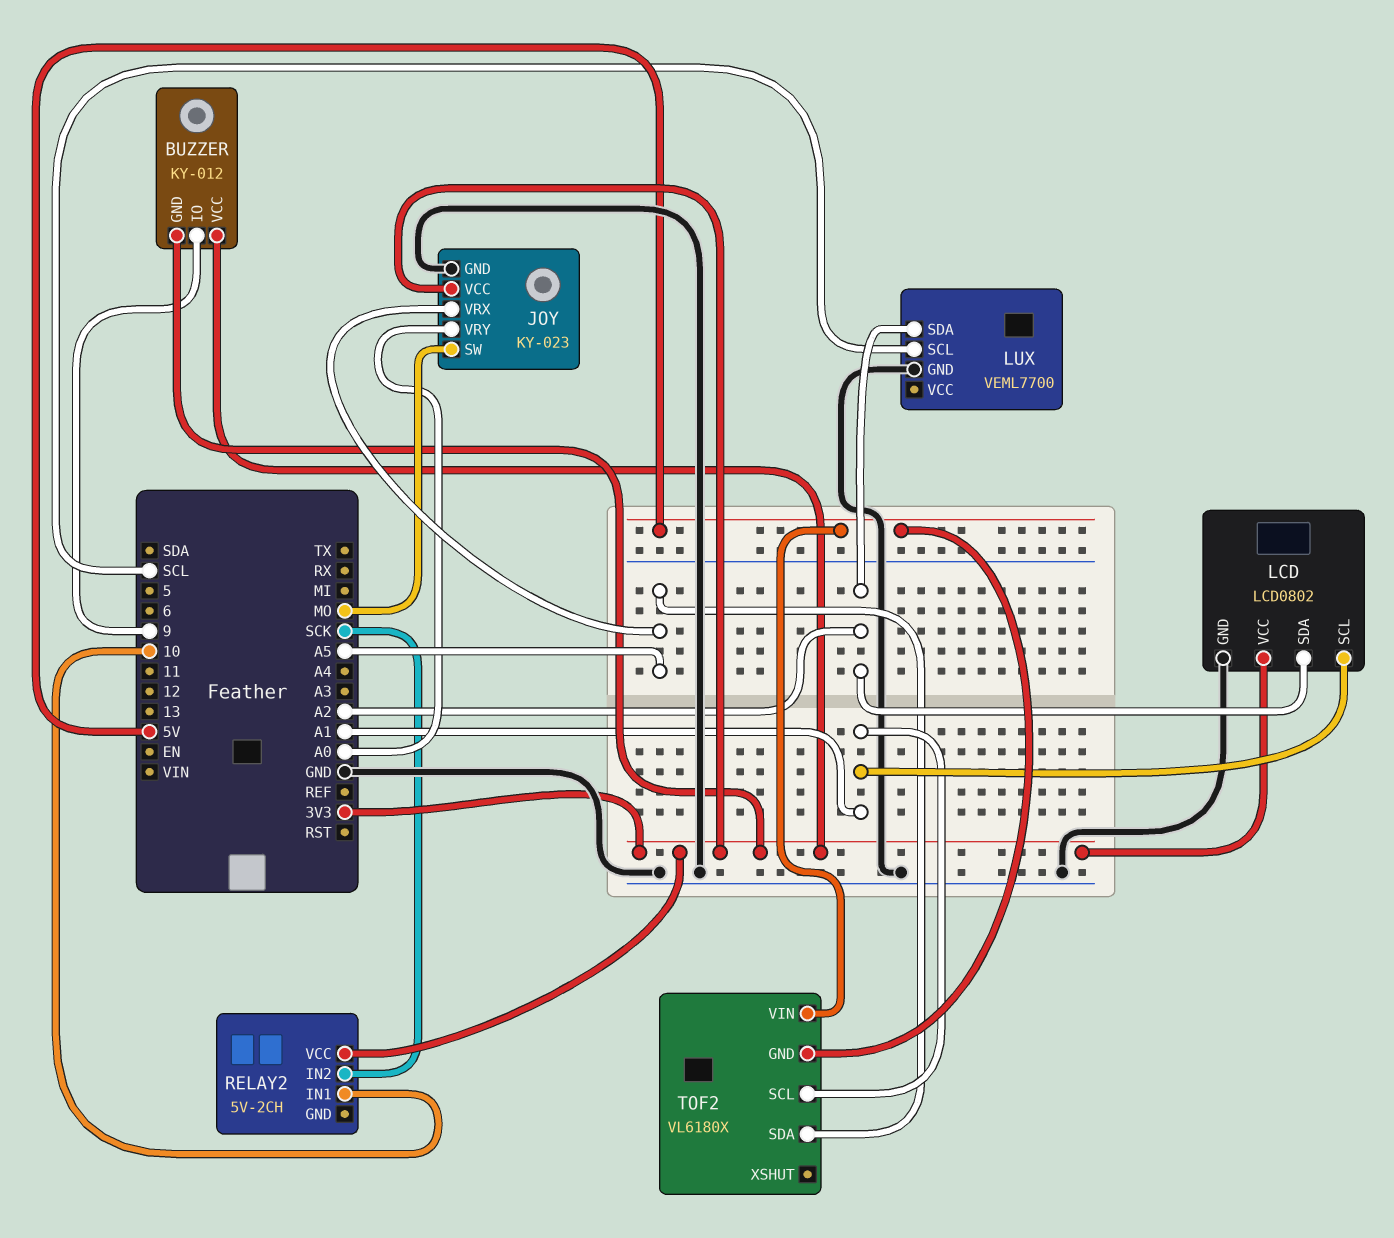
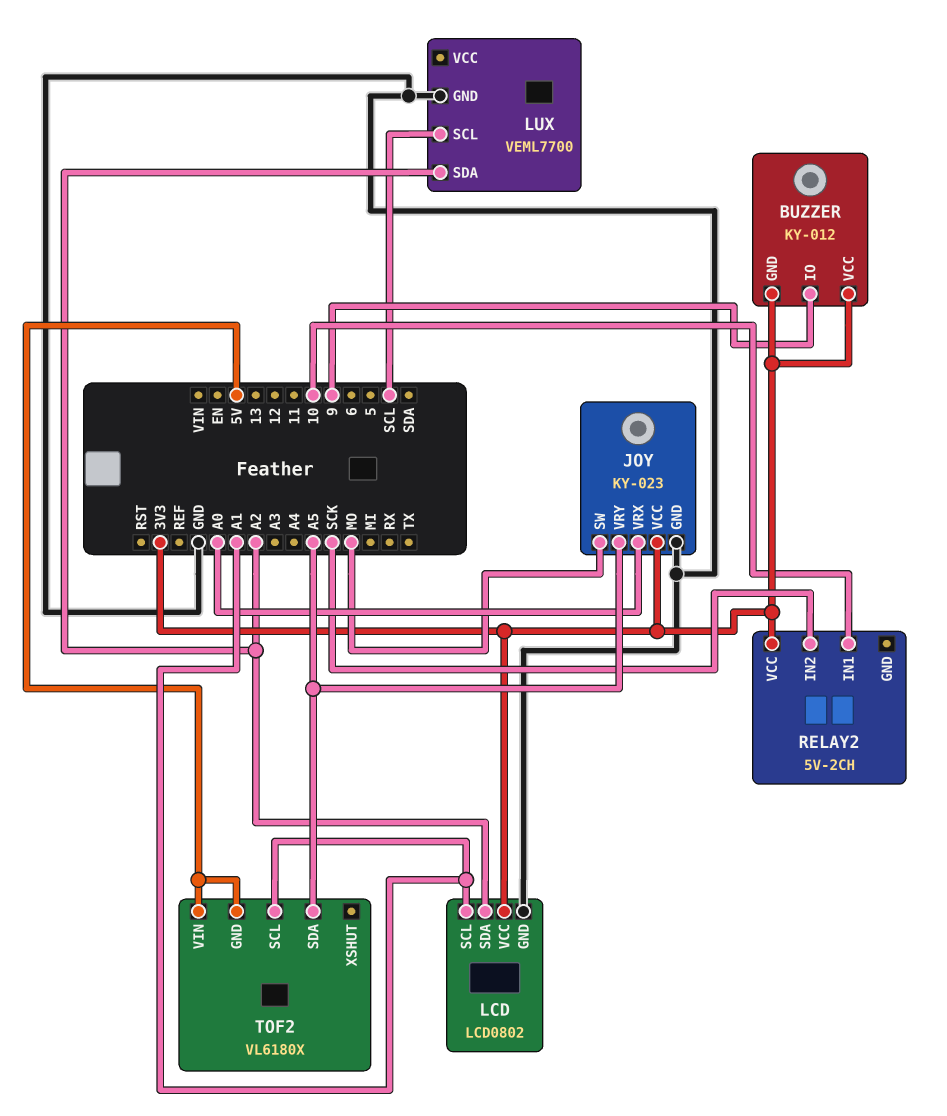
JOY pin VRX: A5 -> A0
JOY pin VRY: A0 -> A5

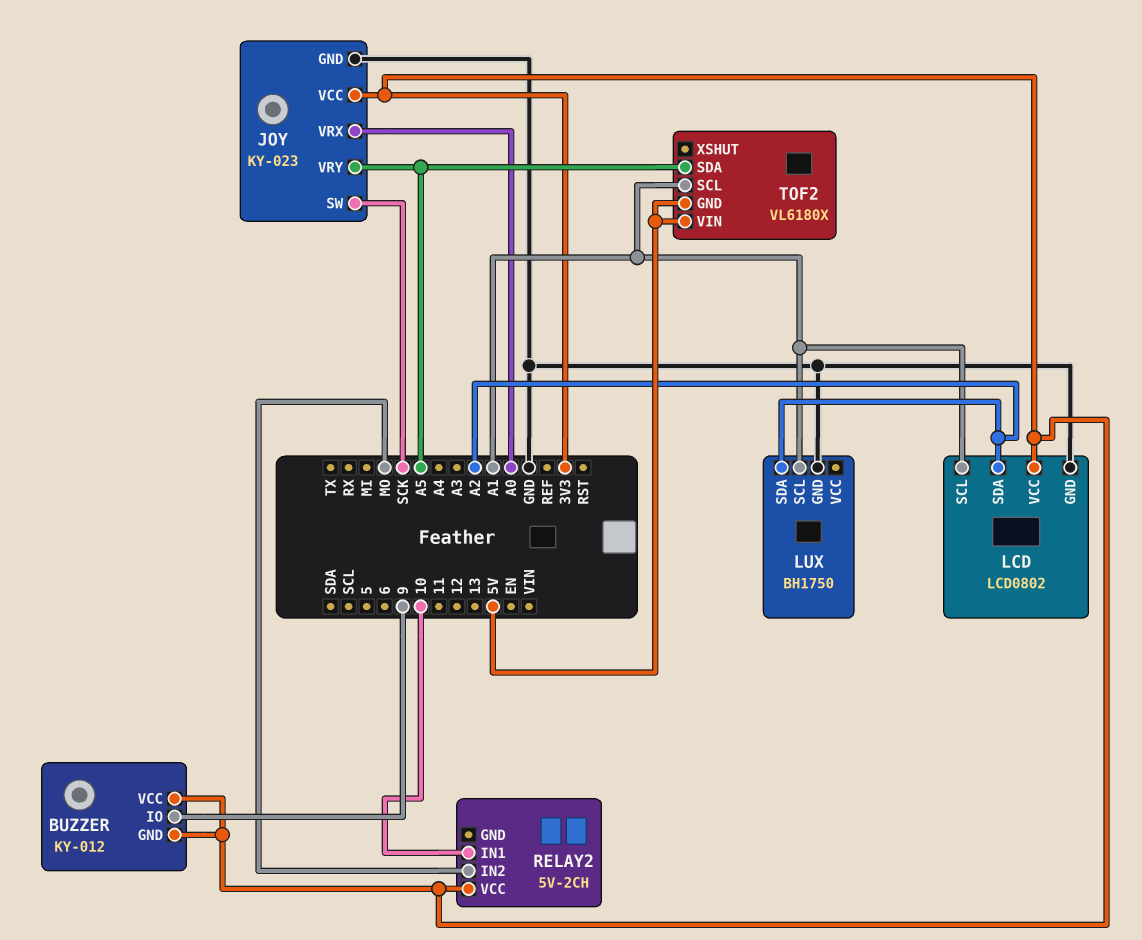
JOY pin SW: MO -> SCK
LUX: VEML7700 -> BH1750
LUX pin SCL: SCL -> A1
RELAY2 pin IN2: SCK -> MO

